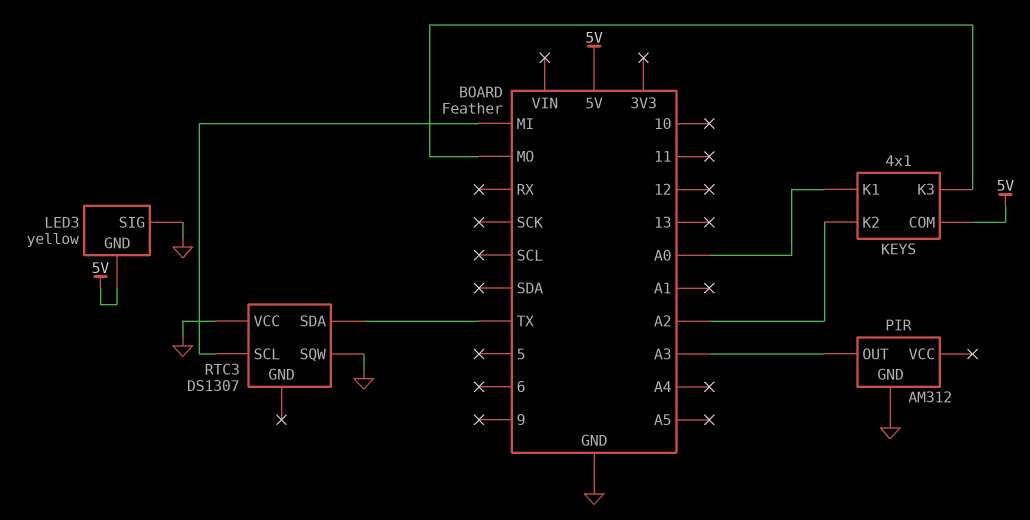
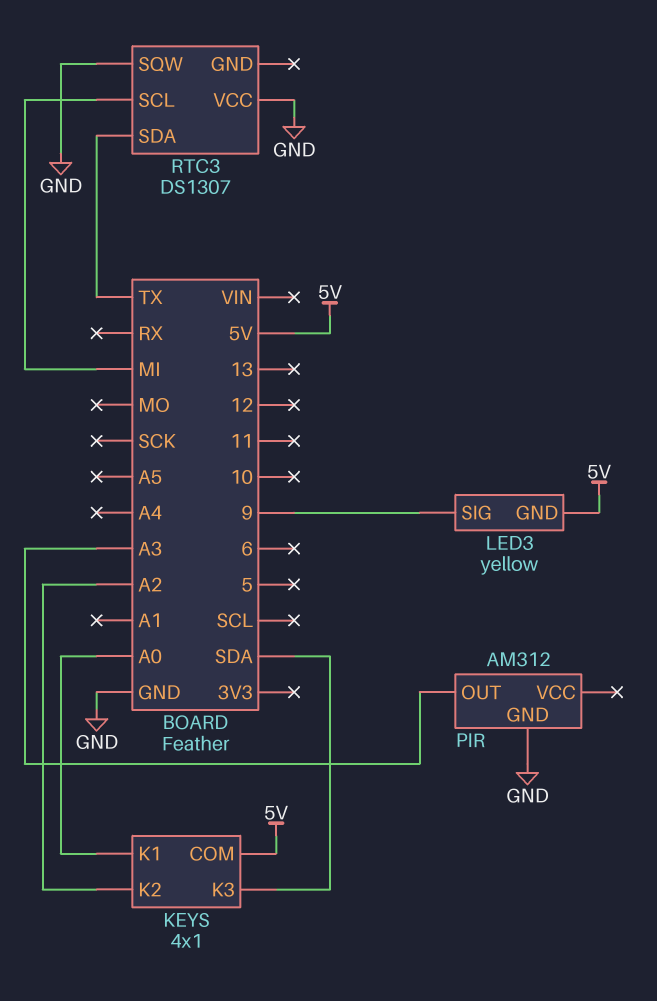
KEYS pin K3: MO -> SDA
LED3 pin SIG: GND -> 9

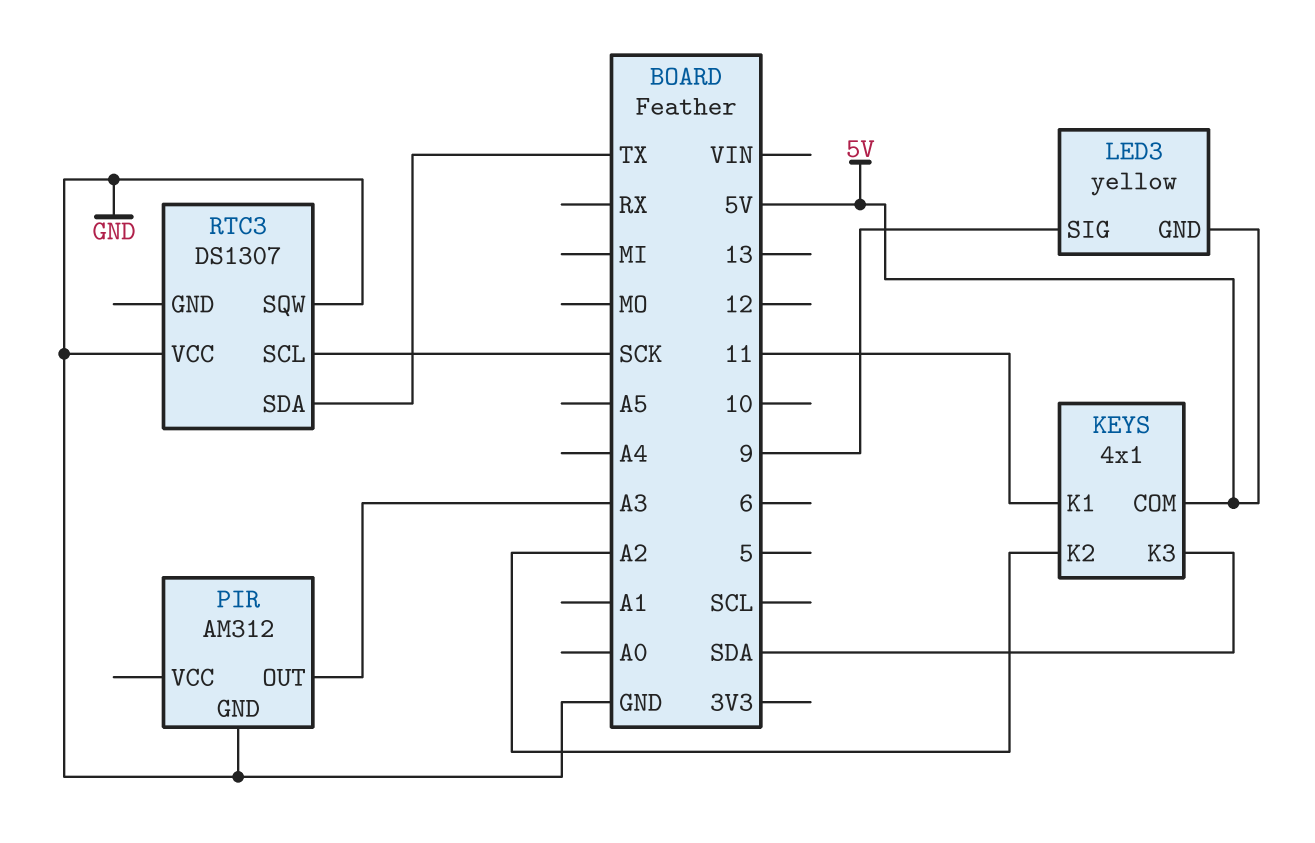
KEYS pin K1: A0 -> 11
RTC3 pin SCL: MI -> SCK

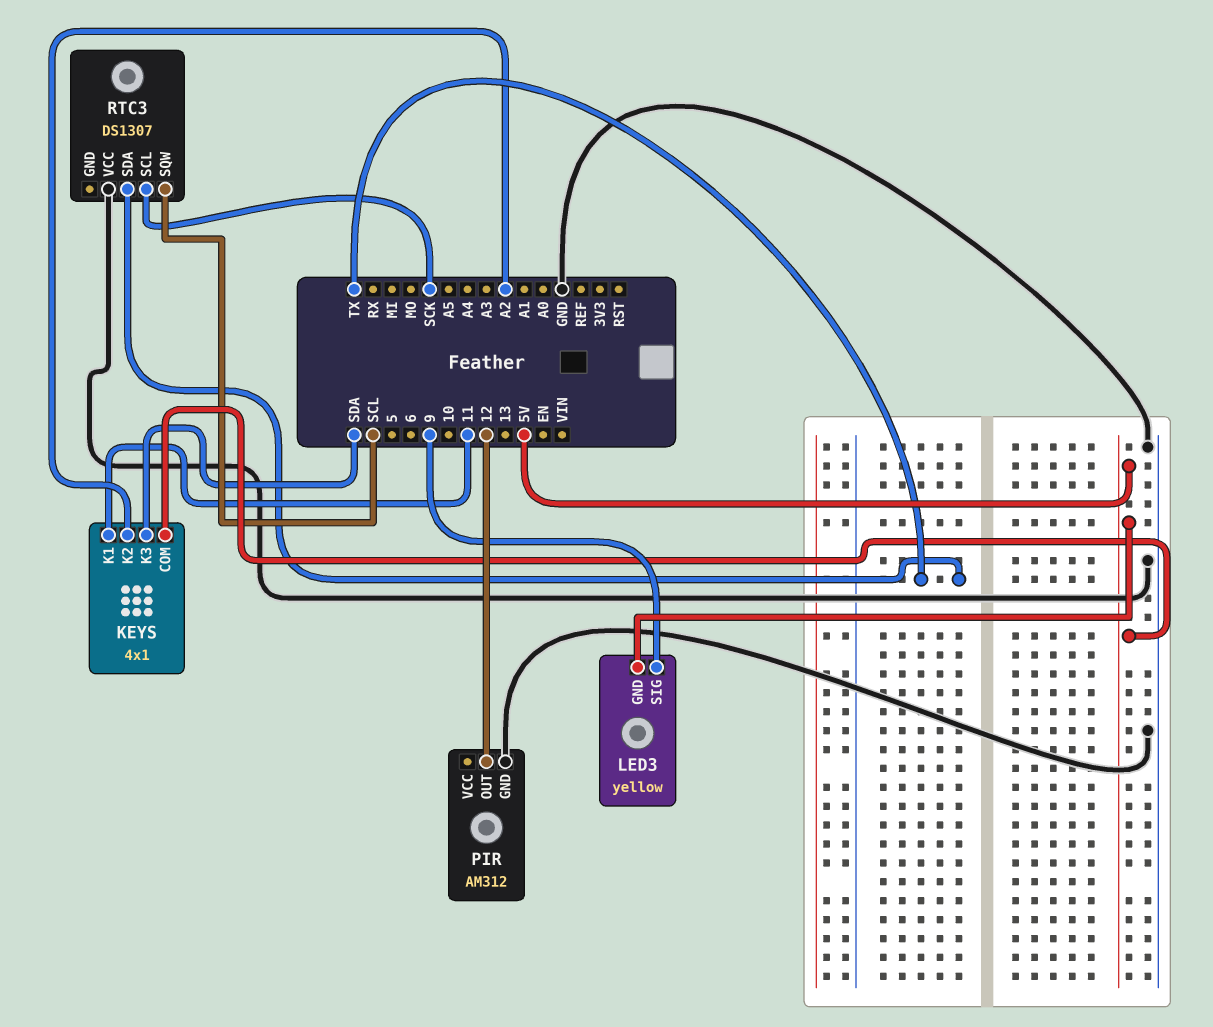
PIR pin OUT: A3 -> 12
RTC3 pin SQW: GND -> SCL

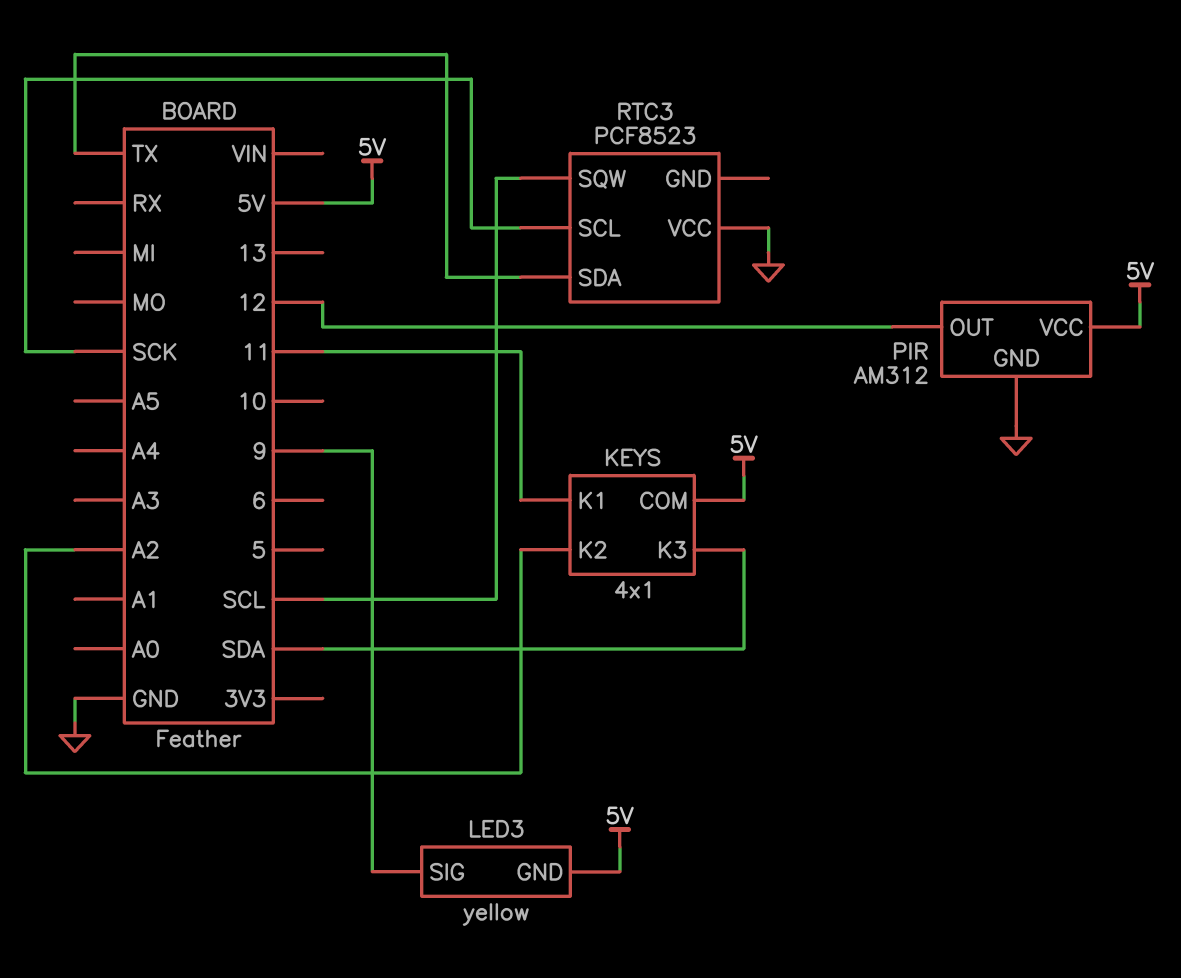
PIR pin VCC: none -> 5V
RTC3: DS1307 -> PCF8523

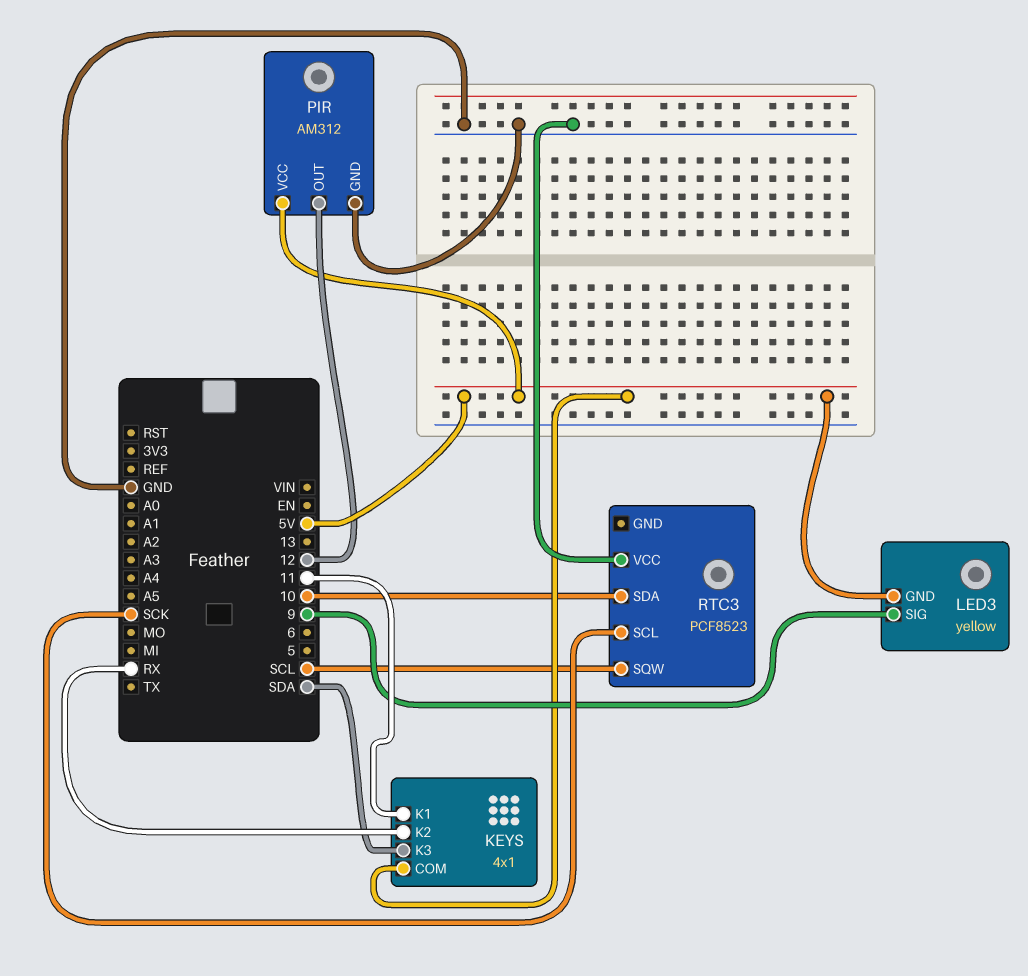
KEYS pin K2: A2 -> RX
RTC3 pin SDA: TX -> 10

